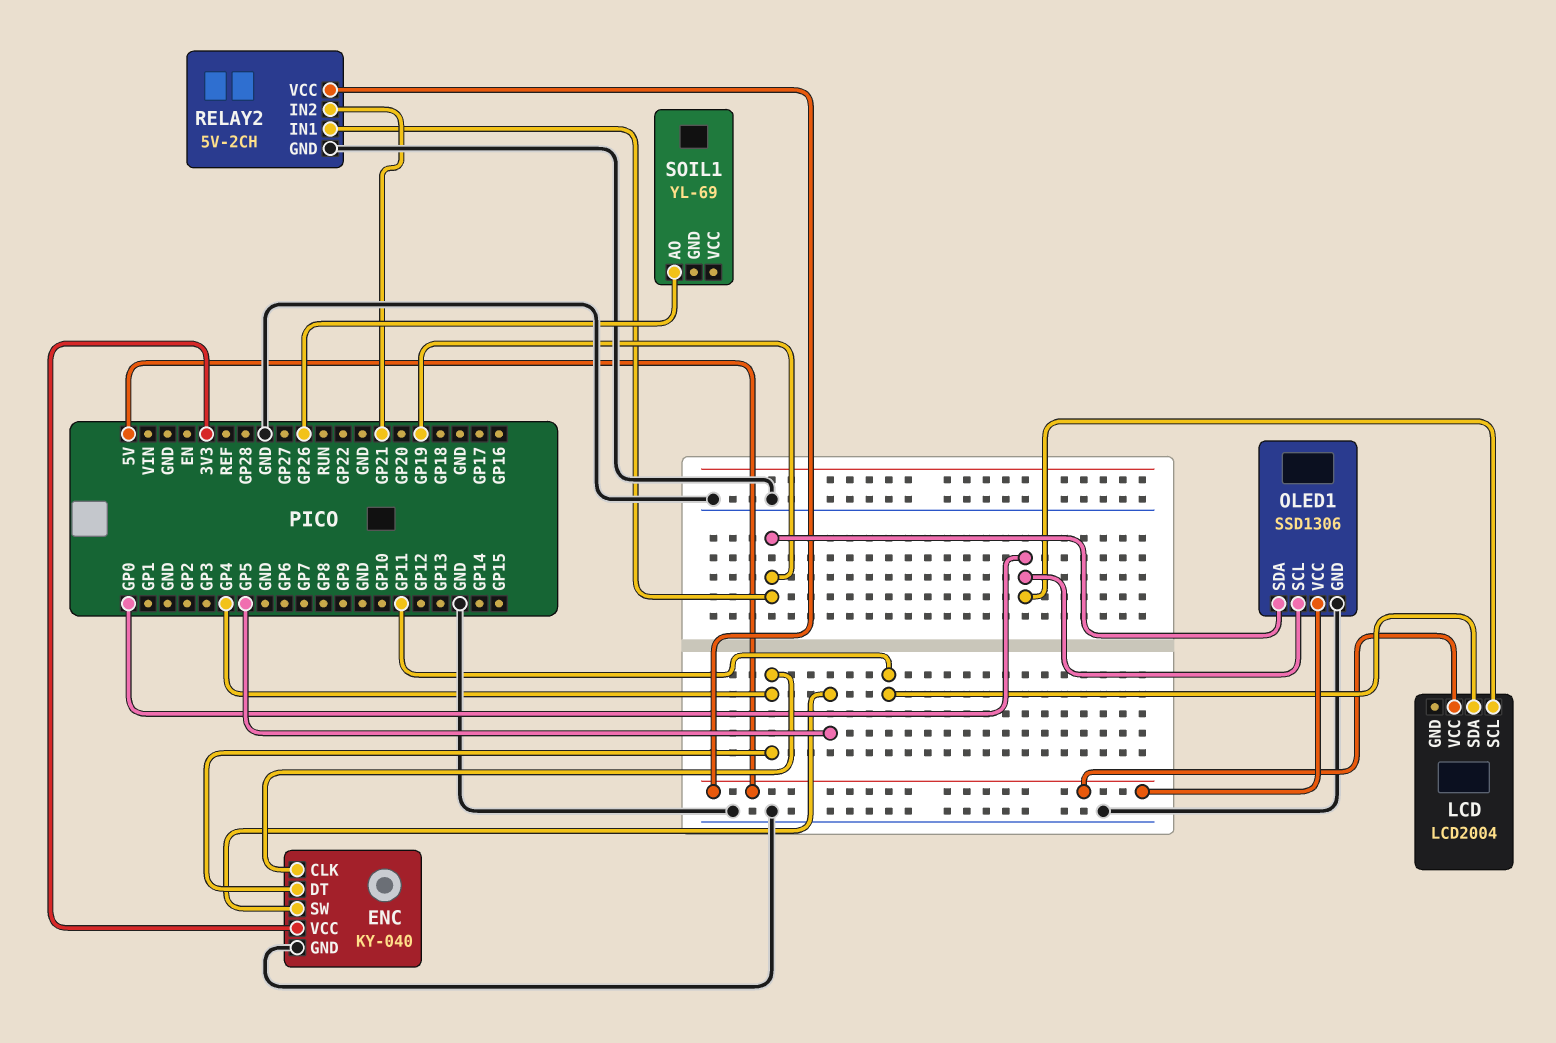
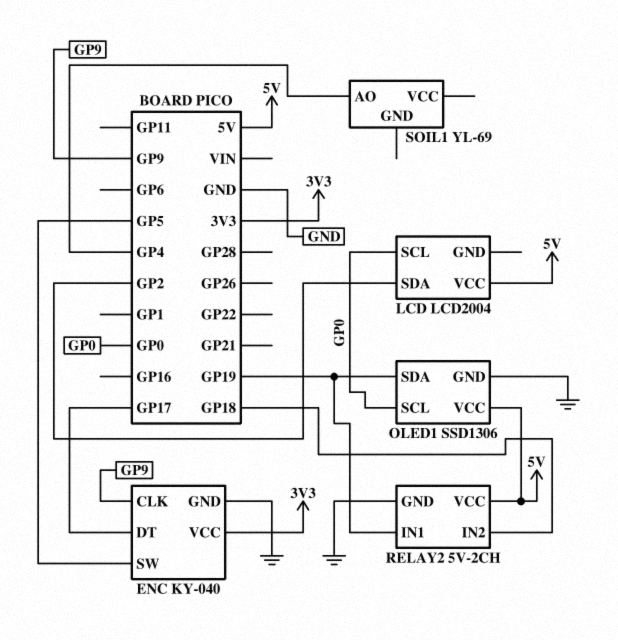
ENC pin CLK: GP4 -> GP9
ENC pin DT: GP4 -> GP17
LCD pin SDA: GP11 -> GP2
RELAY2 pin IN2: GP21 -> GP18
SOIL1 pin AO: GP26 -> GP4

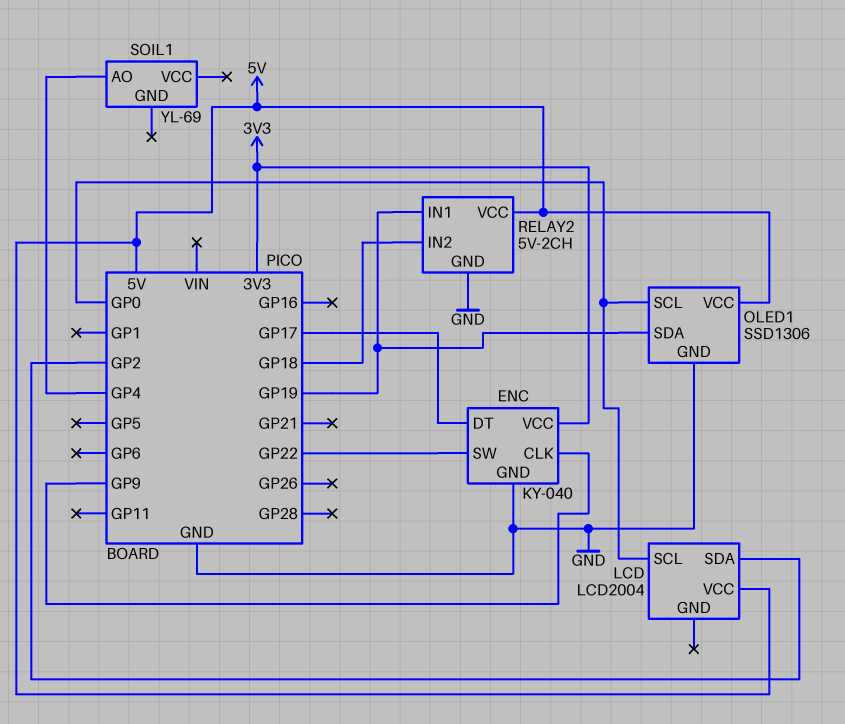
ENC pin SW: GP5 -> GP22

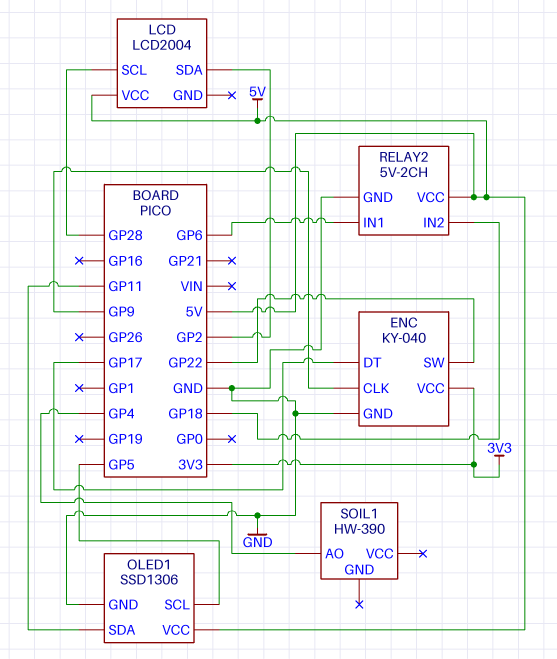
LCD pin SCL: GP0 -> GP28
OLED1 pin SCL: GP0 -> GP5
OLED1 pin SDA: GP19 -> GP11
RELAY2 pin IN1: GP19 -> GP6
SOIL1: YL-69 -> HW-390

